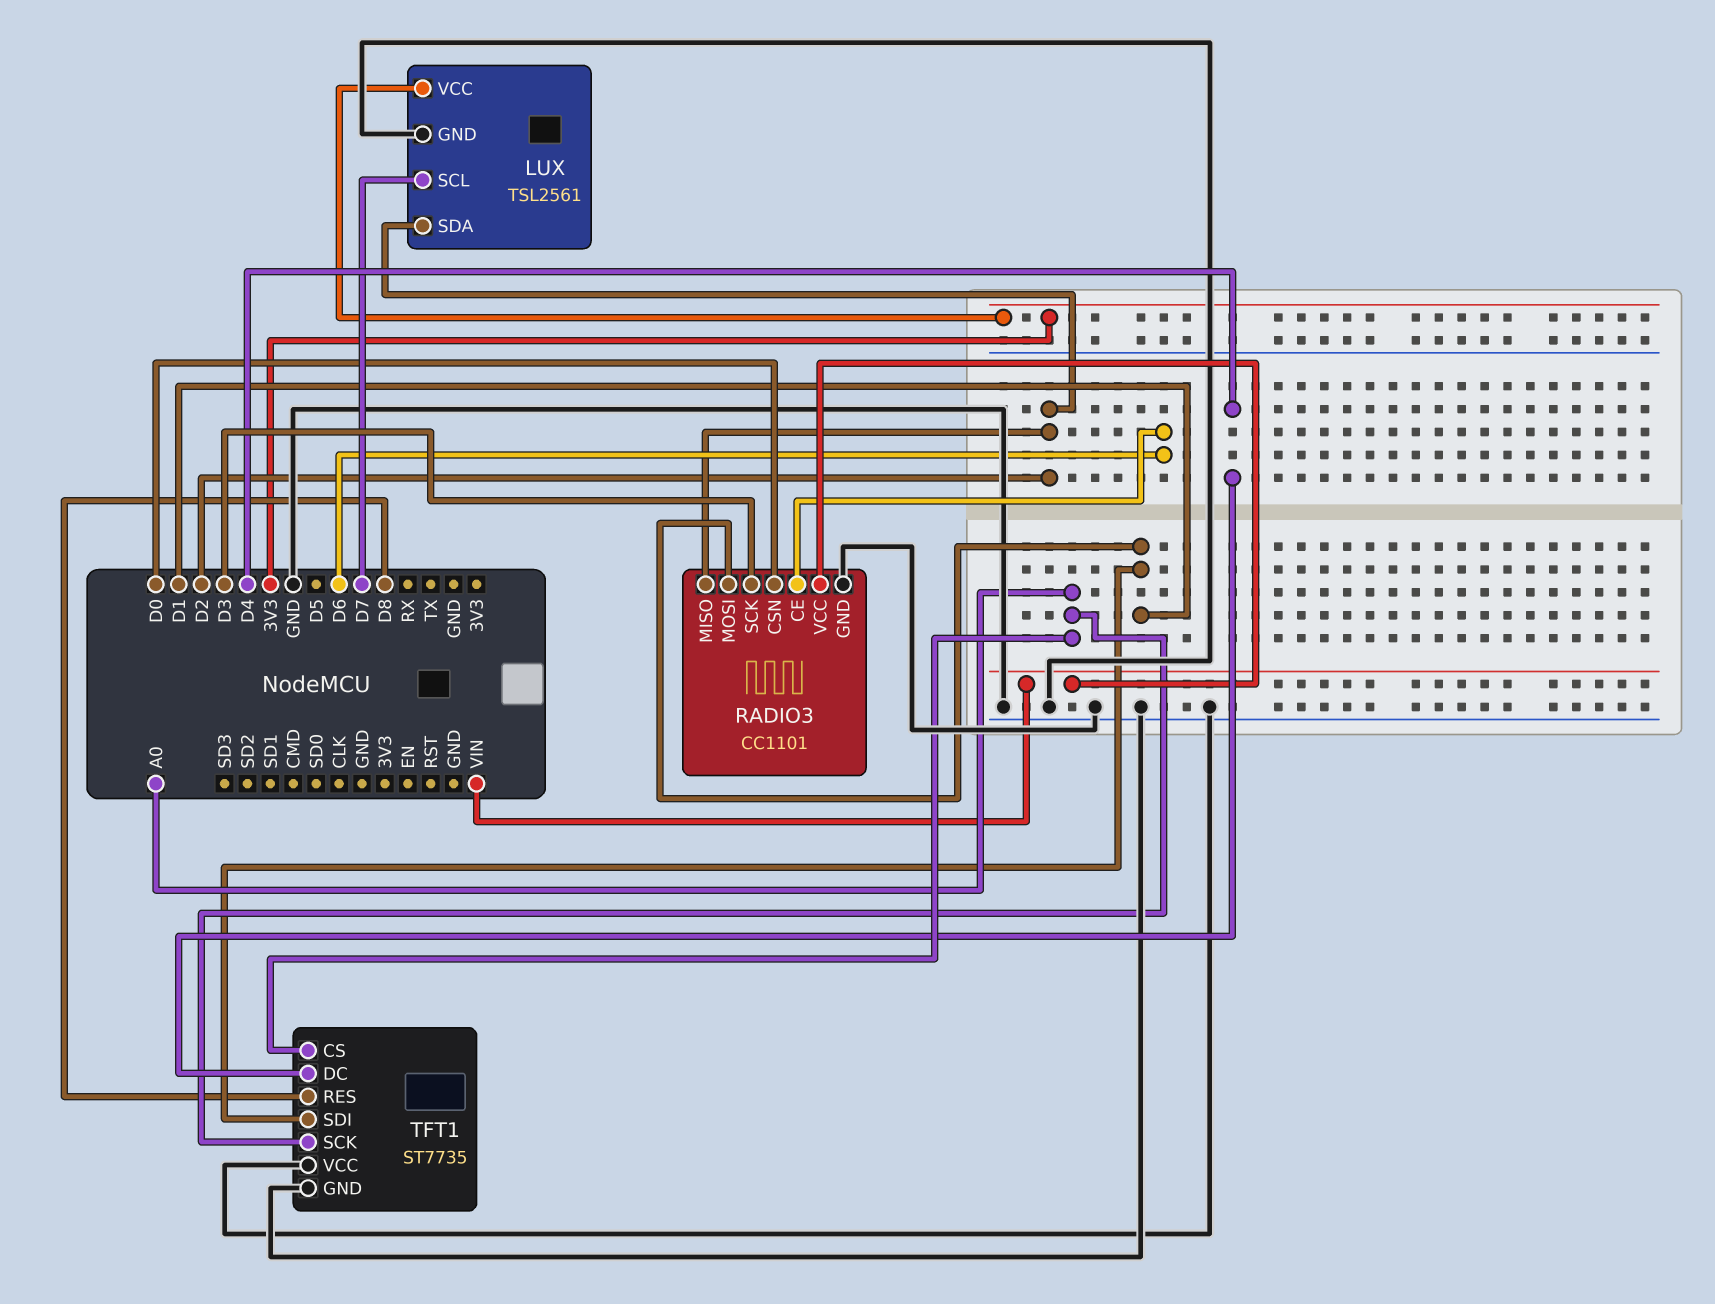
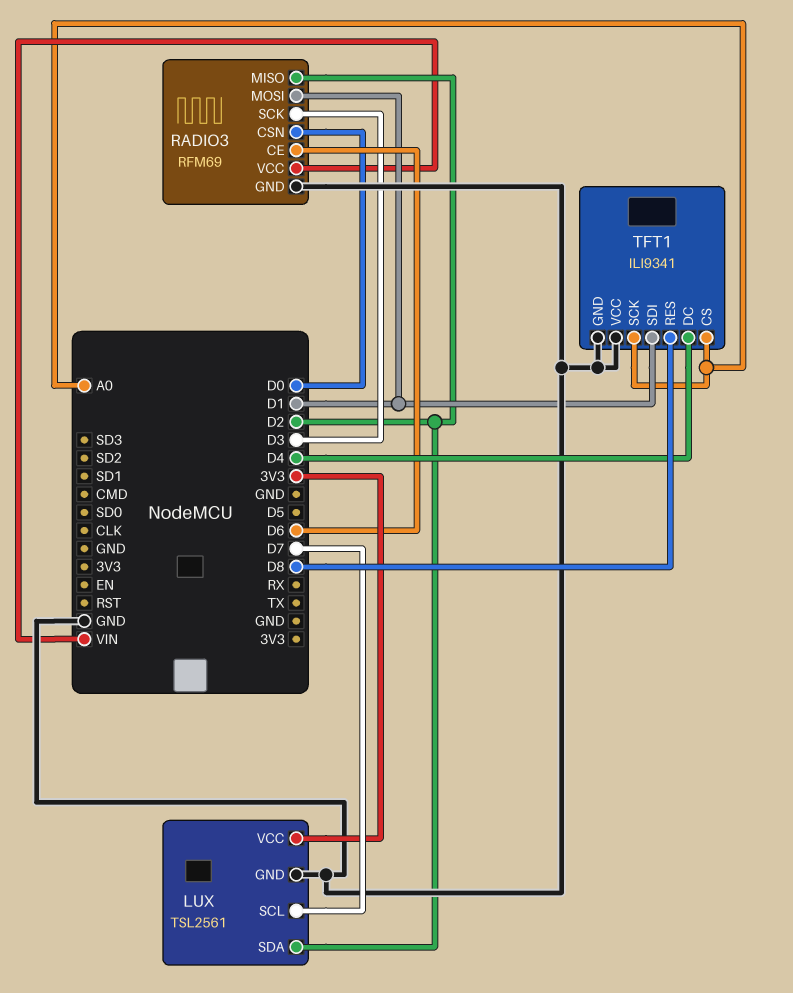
RADIO3: CC1101 -> RFM69
TFT1: ST7735 -> ILI9341

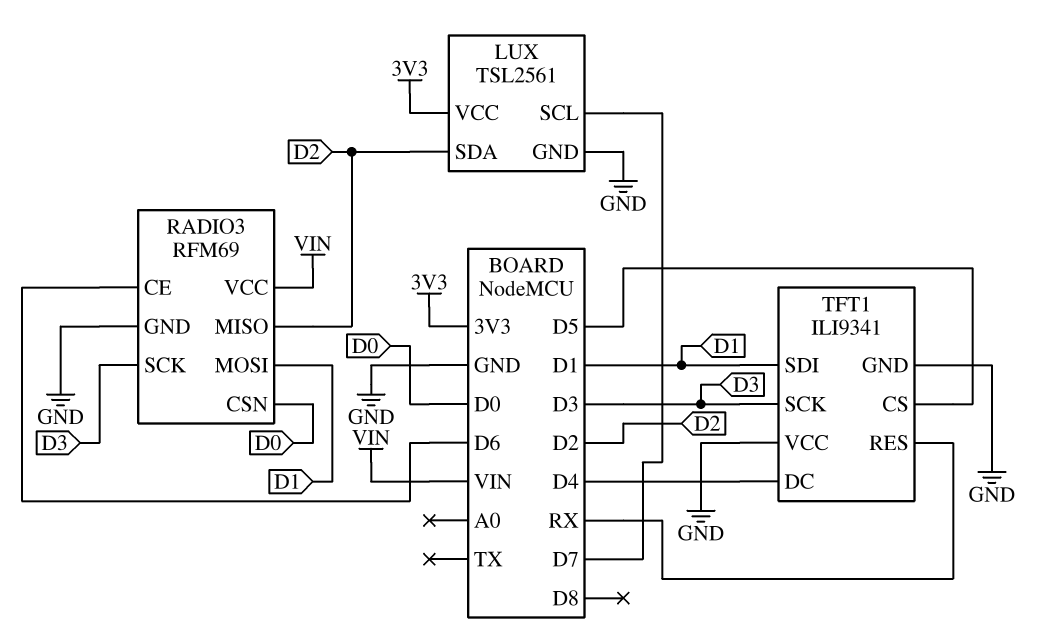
TFT1 pin CS: A0 -> D5
TFT1 pin RES: D8 -> RX
TFT1 pin SCK: A0 -> D3

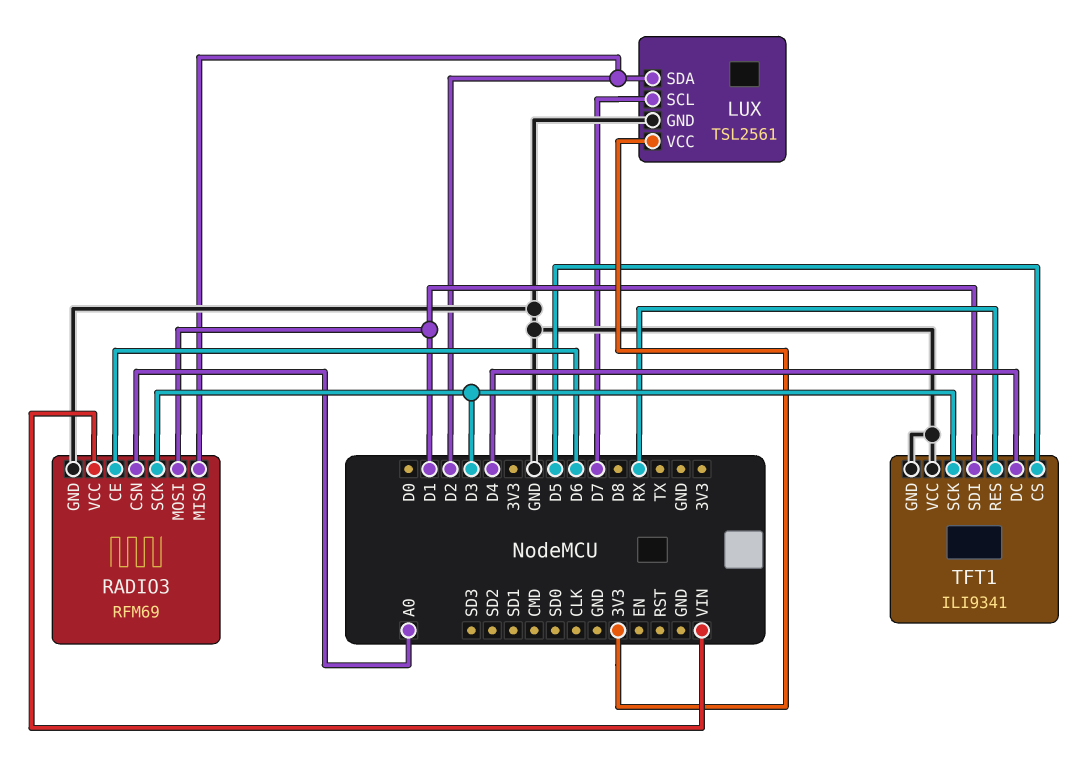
RADIO3 pin CSN: D0 -> A0

